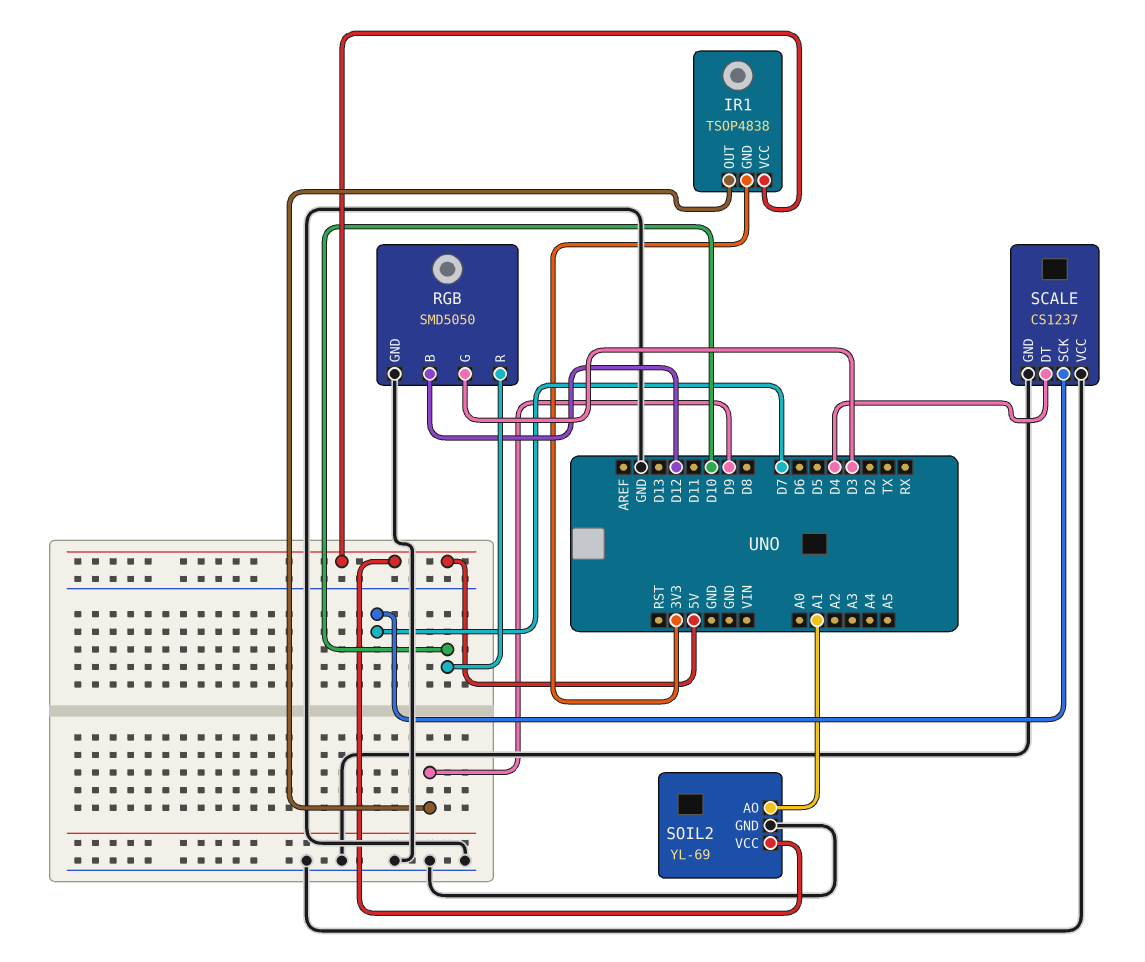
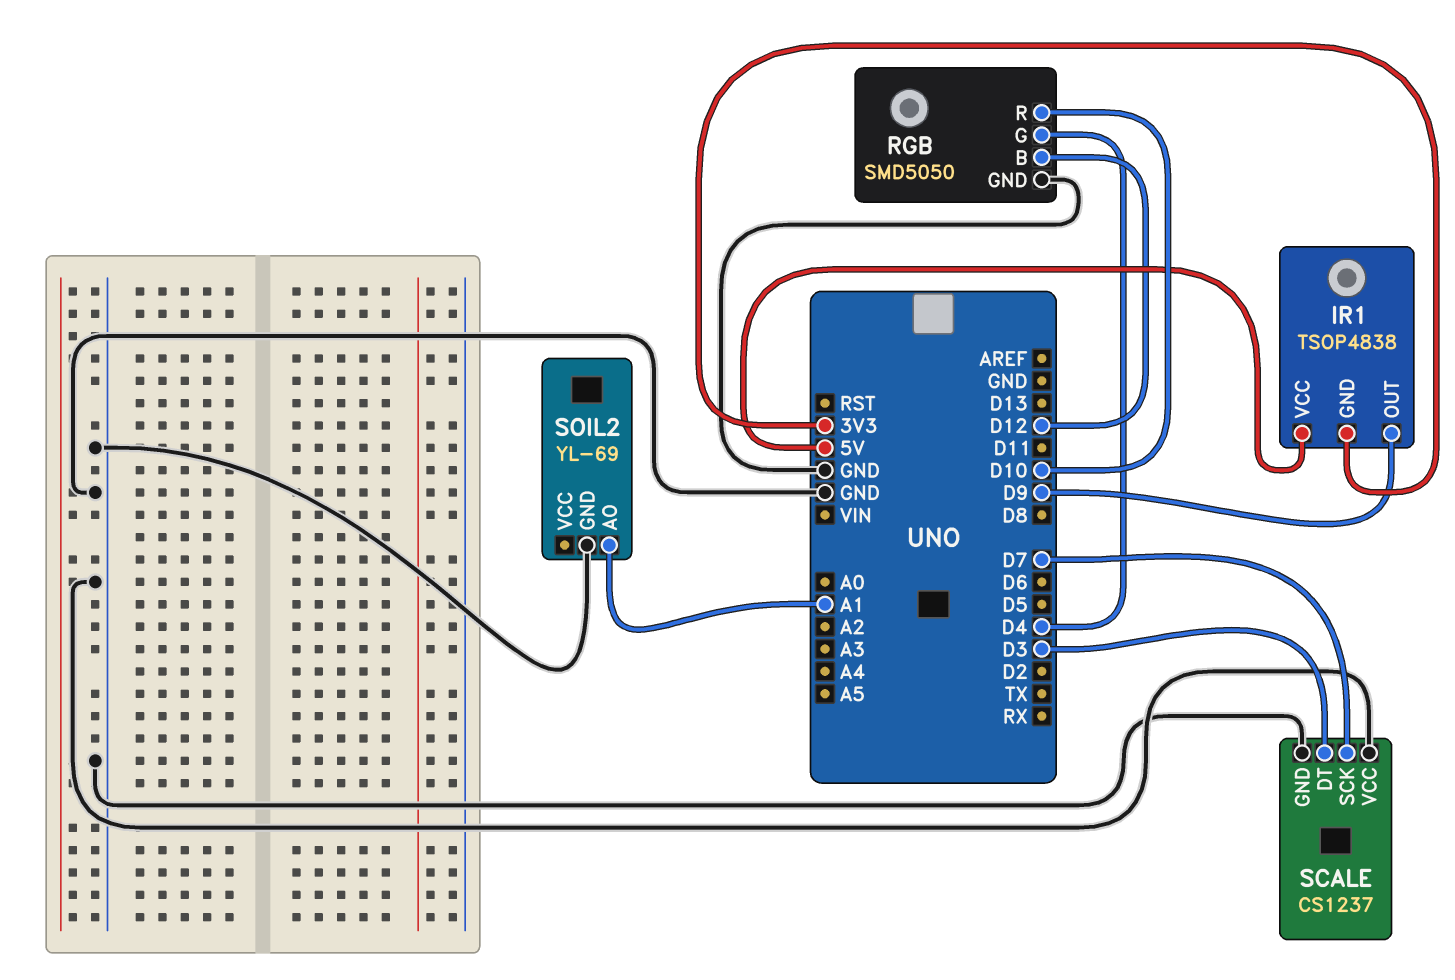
RGB pin G: D3 -> D4
SCALE pin DT: D4 -> D3
SOIL2 pin VCC: 5V -> none

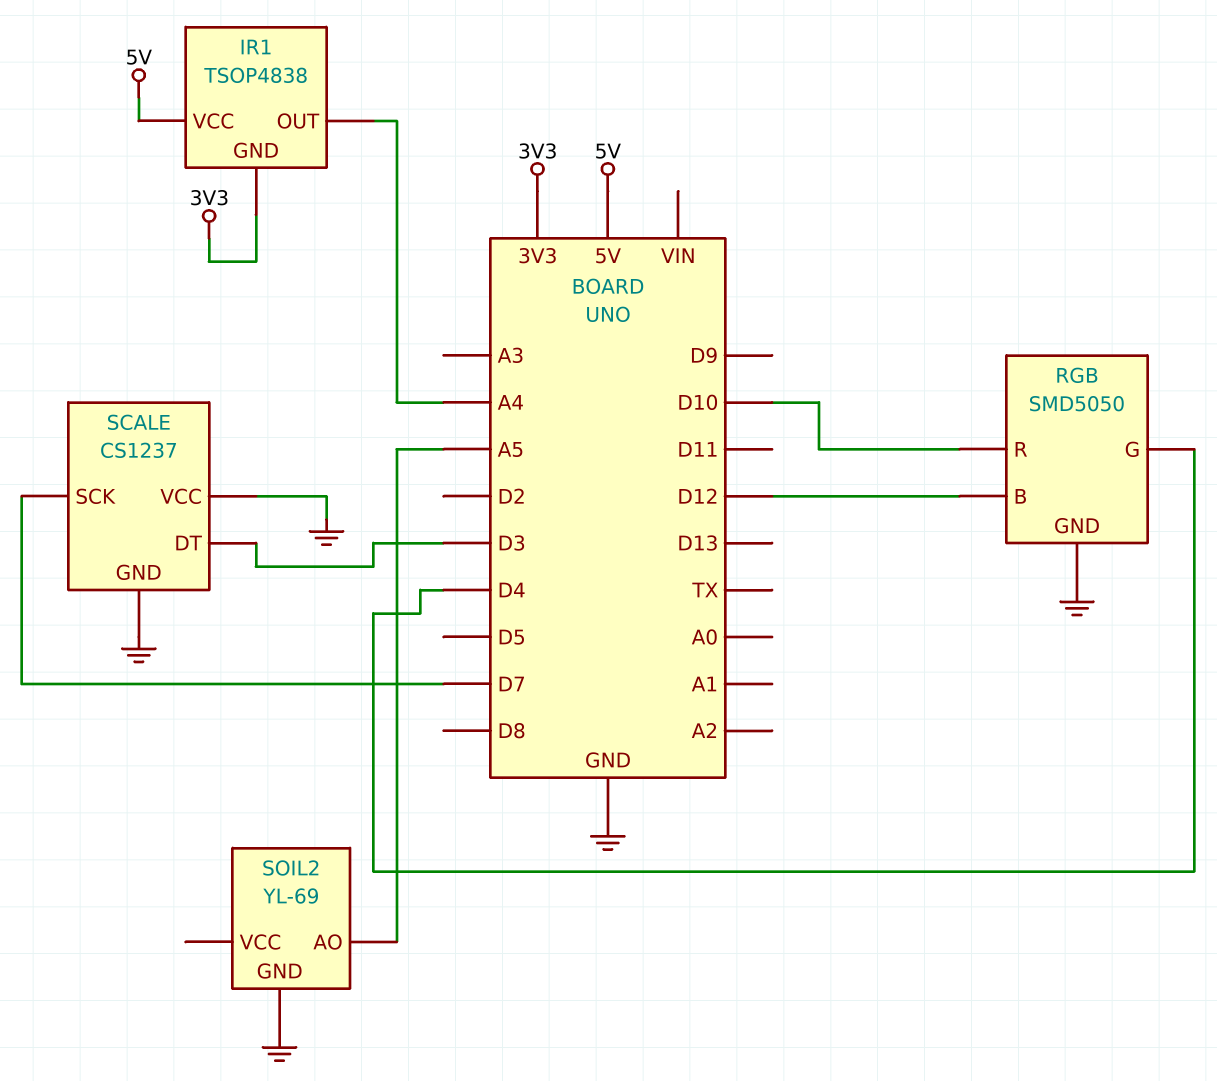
IR1 pin OUT: D9 -> A4
SOIL2 pin AO: A1 -> A5

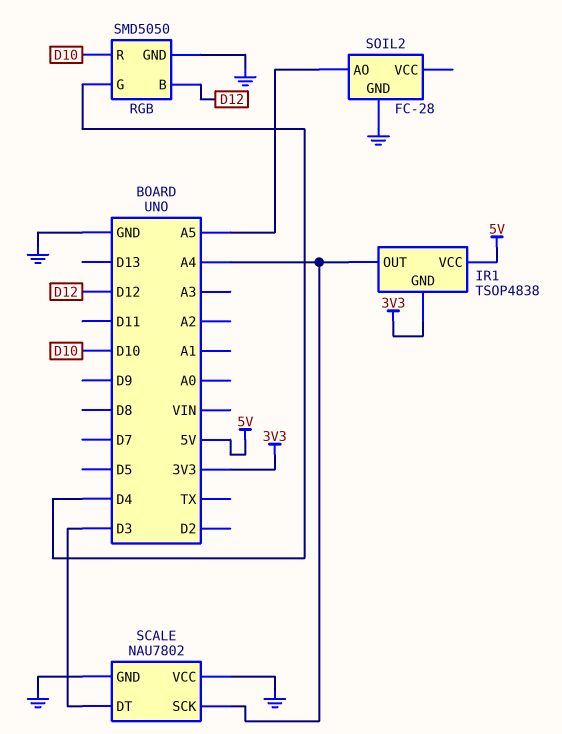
SCALE: CS1237 -> NAU7802
SCALE pin SCK: D7 -> A4
SOIL2: YL-69 -> FC-28

